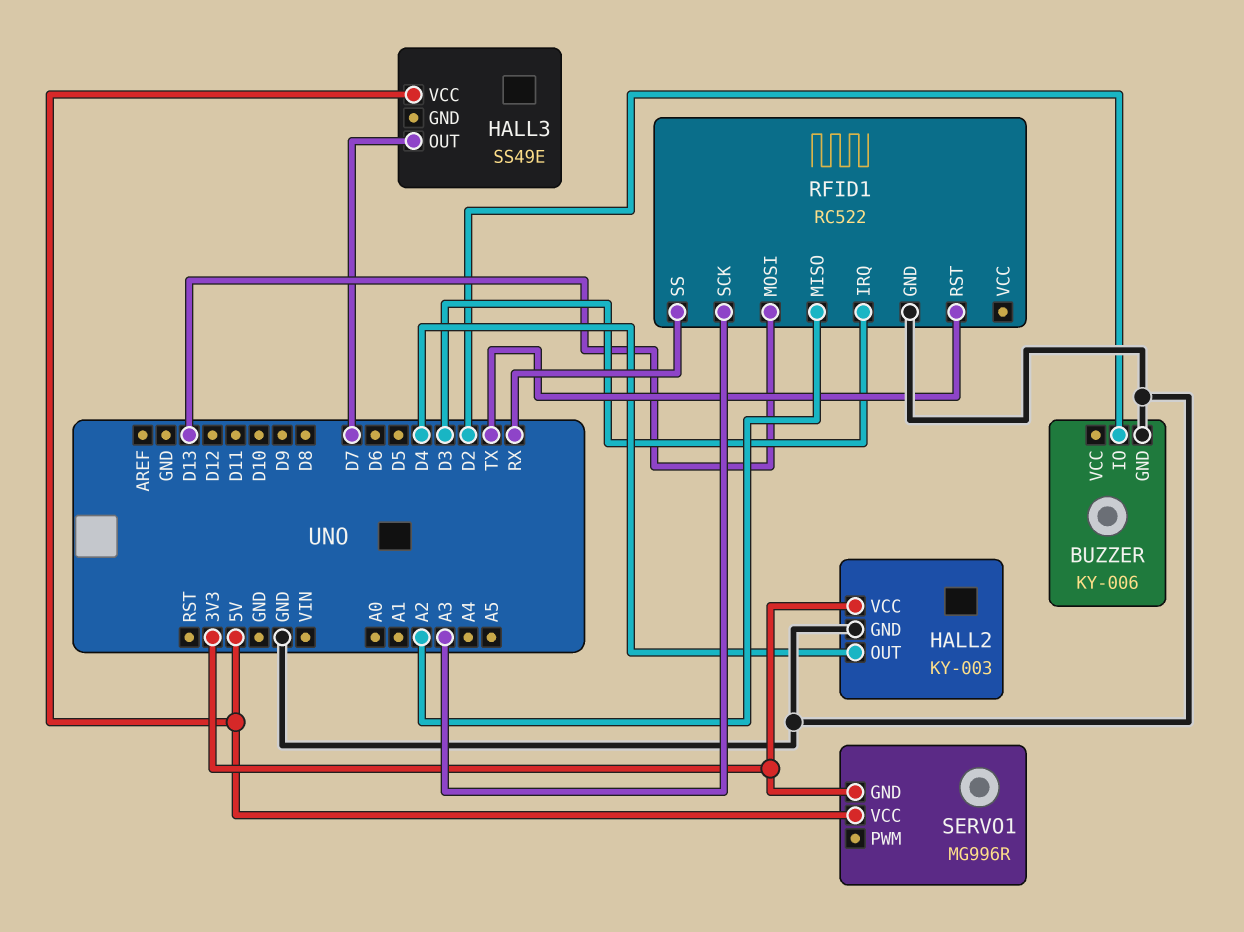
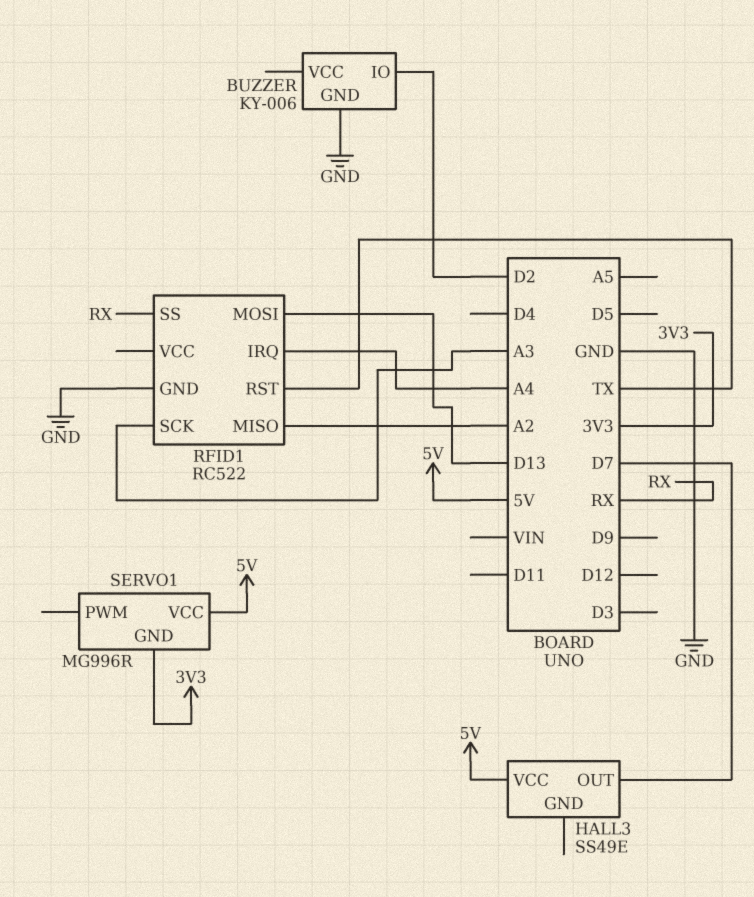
HALL2: KY-003 -> none
HALL2 pin GND: GND -> none
HALL2 pin OUT: D4 -> none
HALL2 pin VCC: 3V3 -> none
RFID1 pin IRQ: D3 -> A4

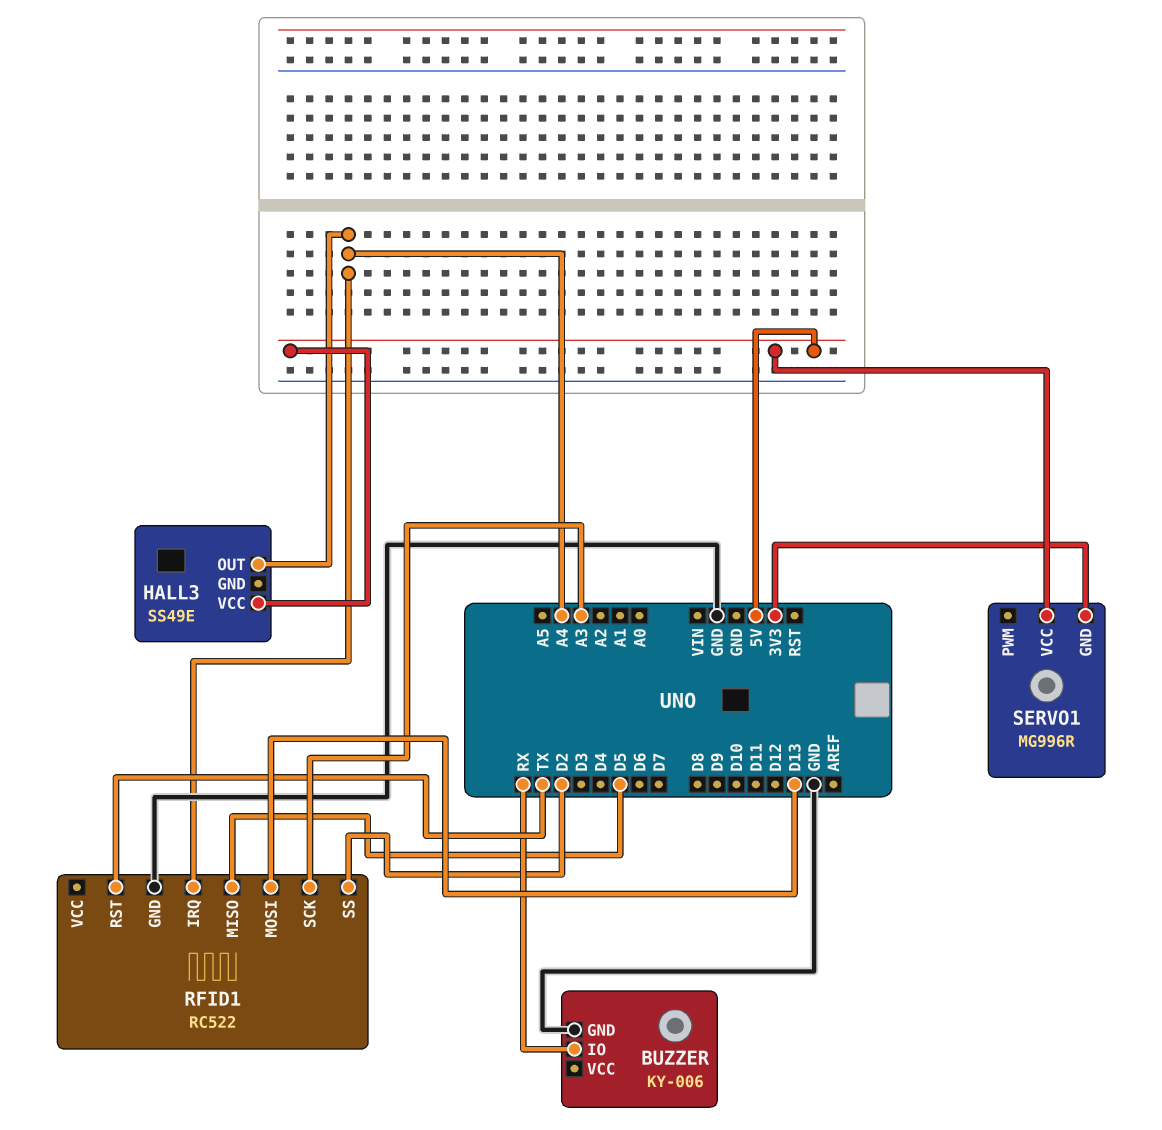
BUZZER pin IO: D2 -> RX
HALL3 pin OUT: D7 -> A4
RFID1 pin MISO: A2 -> D5
RFID1 pin SS: RX -> D2

